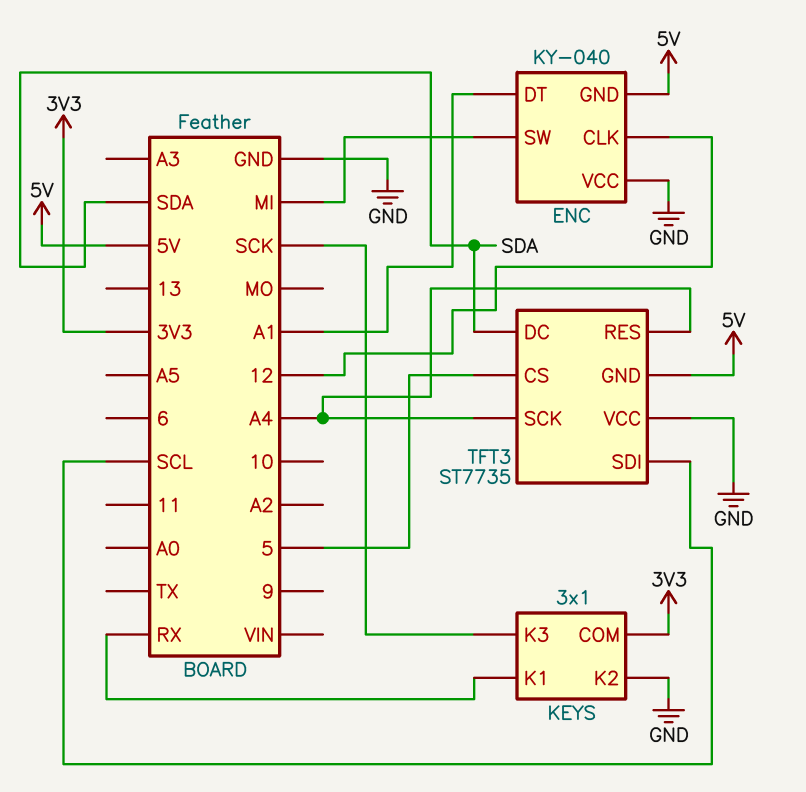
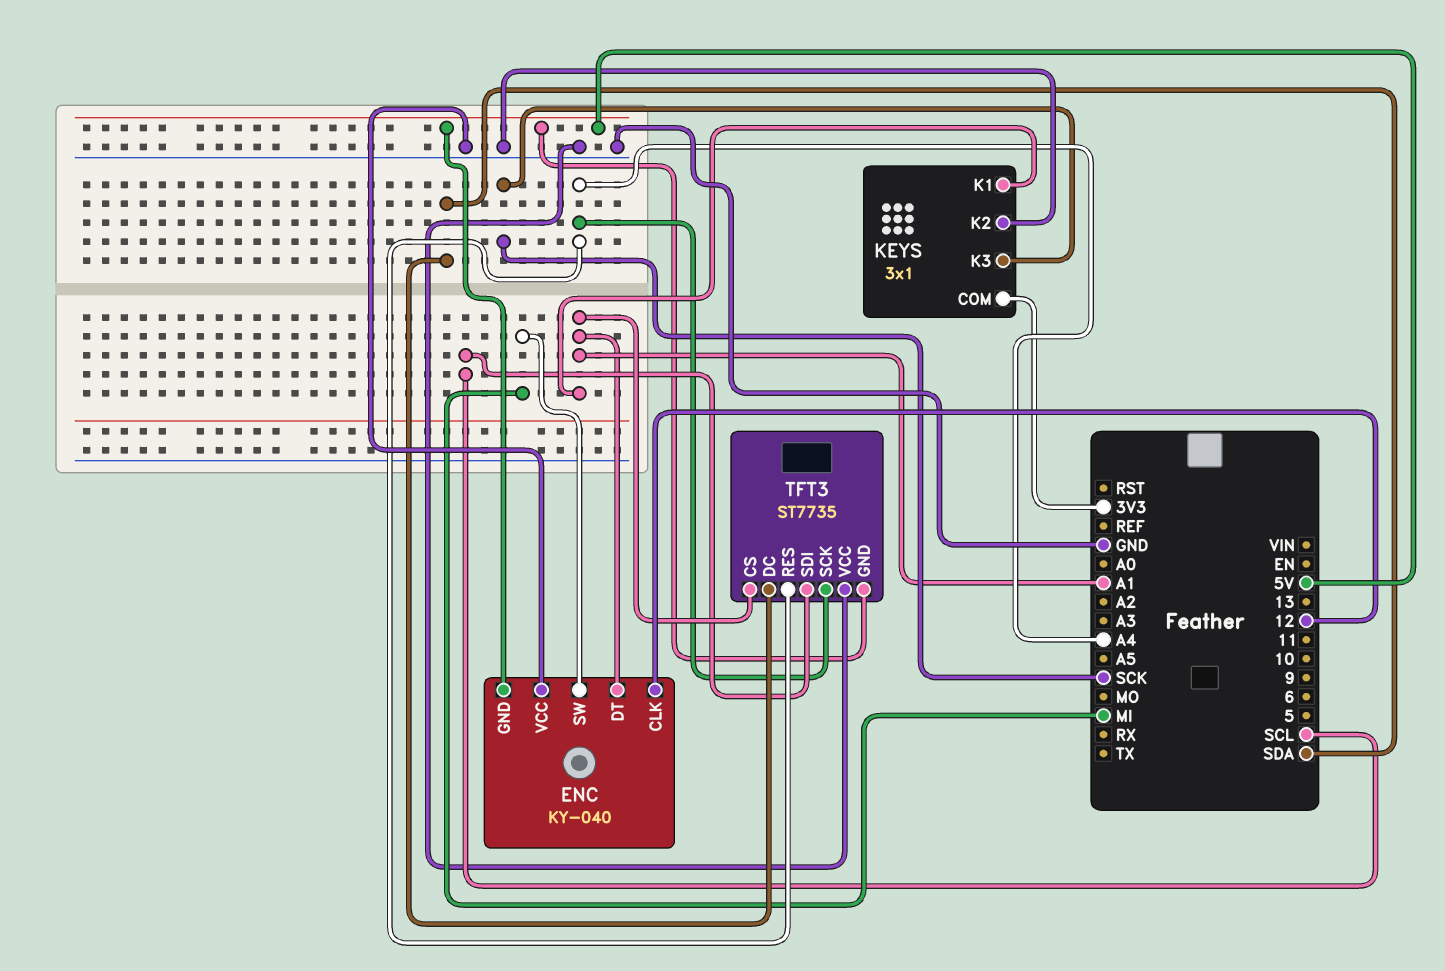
KEYS pin K1: RX -> A1
TFT3 pin CS: 5 -> A1

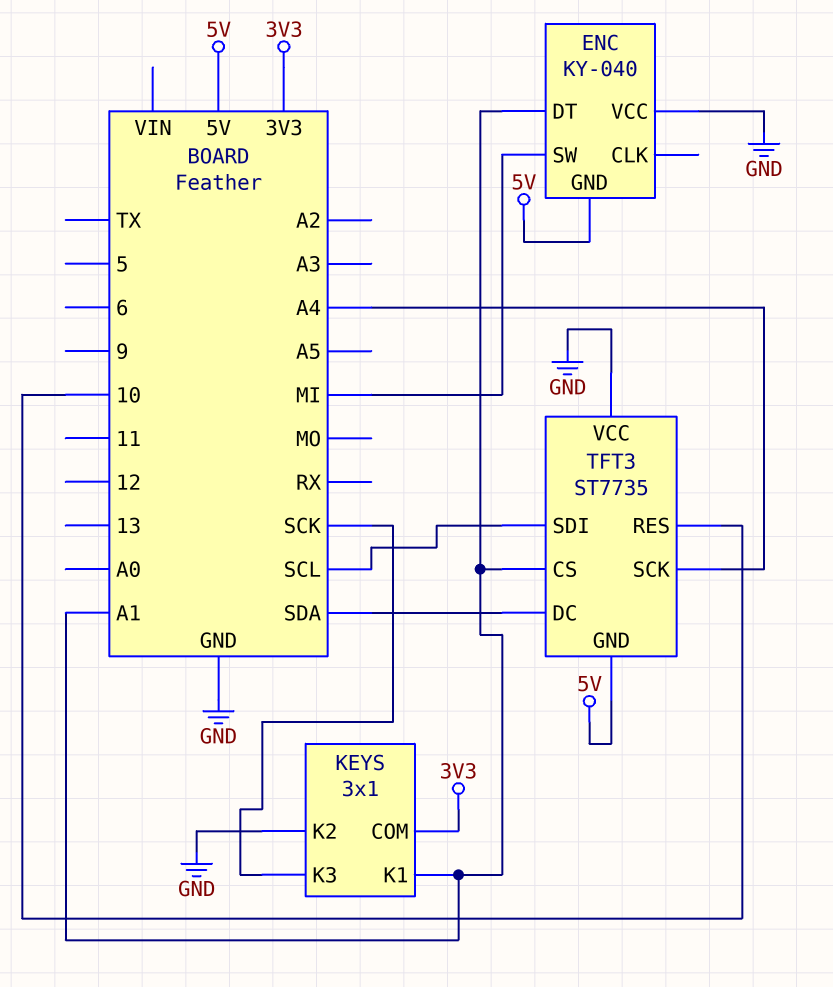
ENC pin CLK: 12 -> none
TFT3 pin RES: A4 -> 10

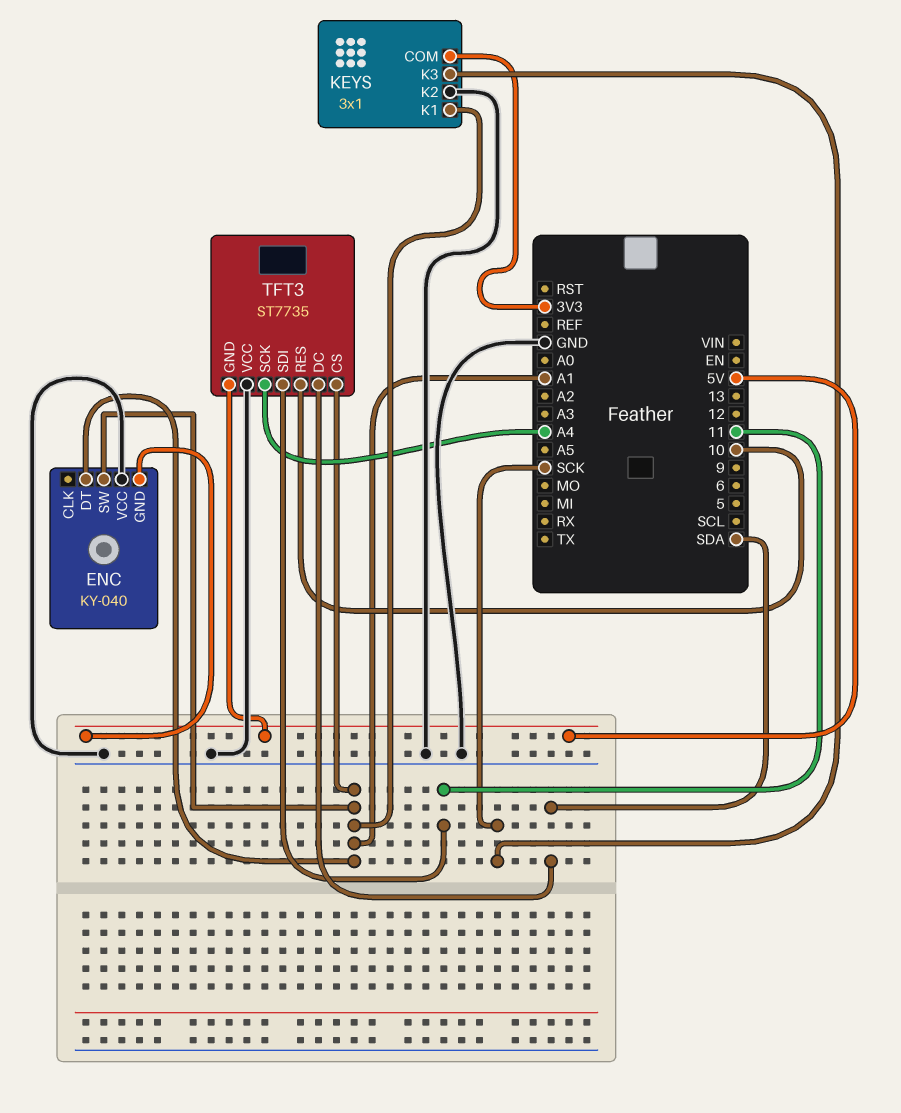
ENC pin SW: MI -> A1
TFT3 pin SDI: SCL -> 11

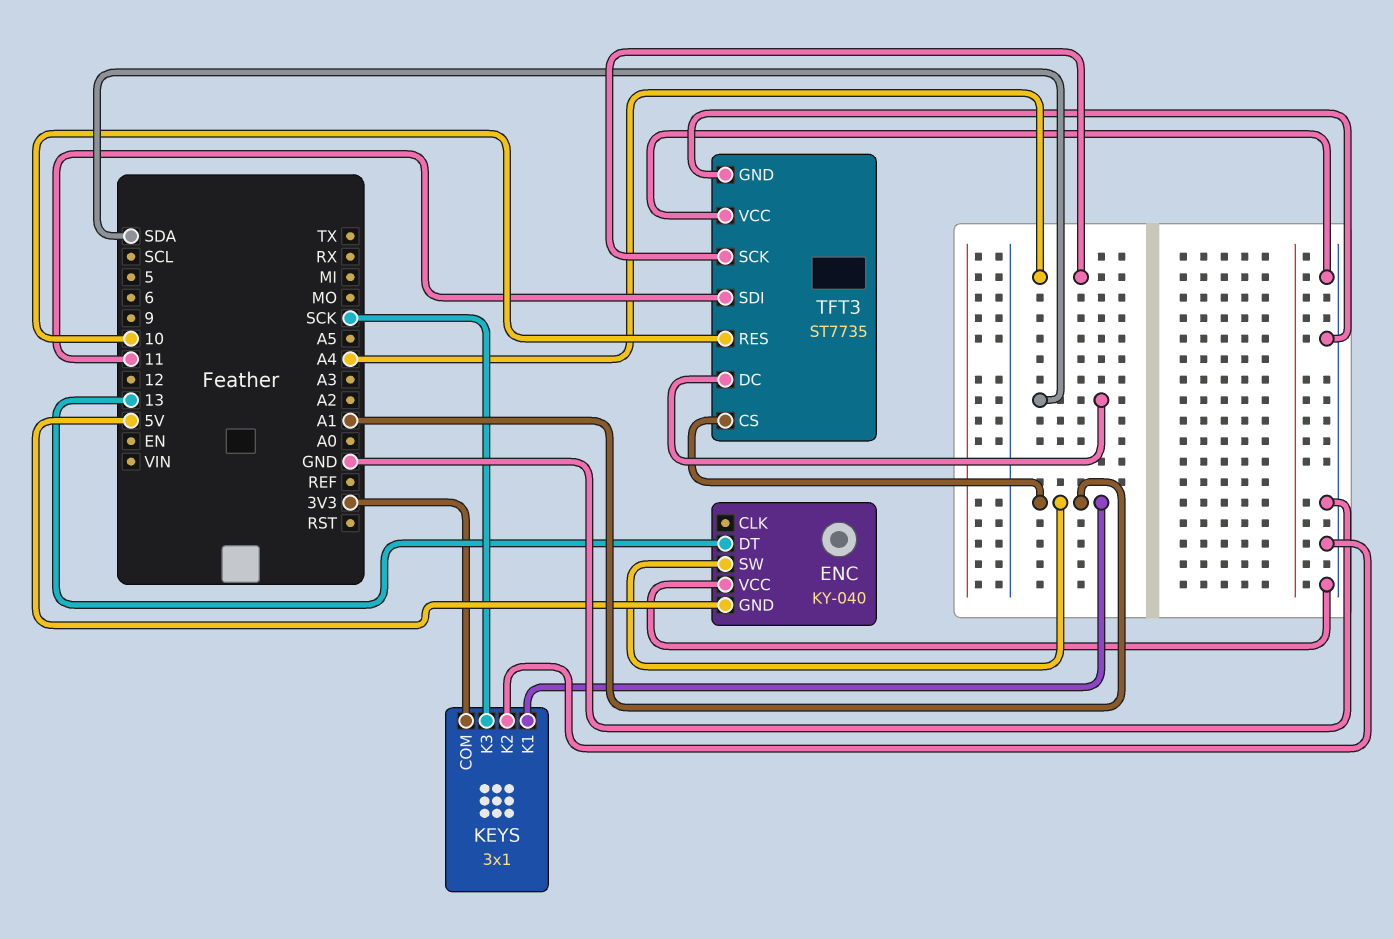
ENC pin DT: A1 -> 13
TFT3 pin GND: 5V -> GND

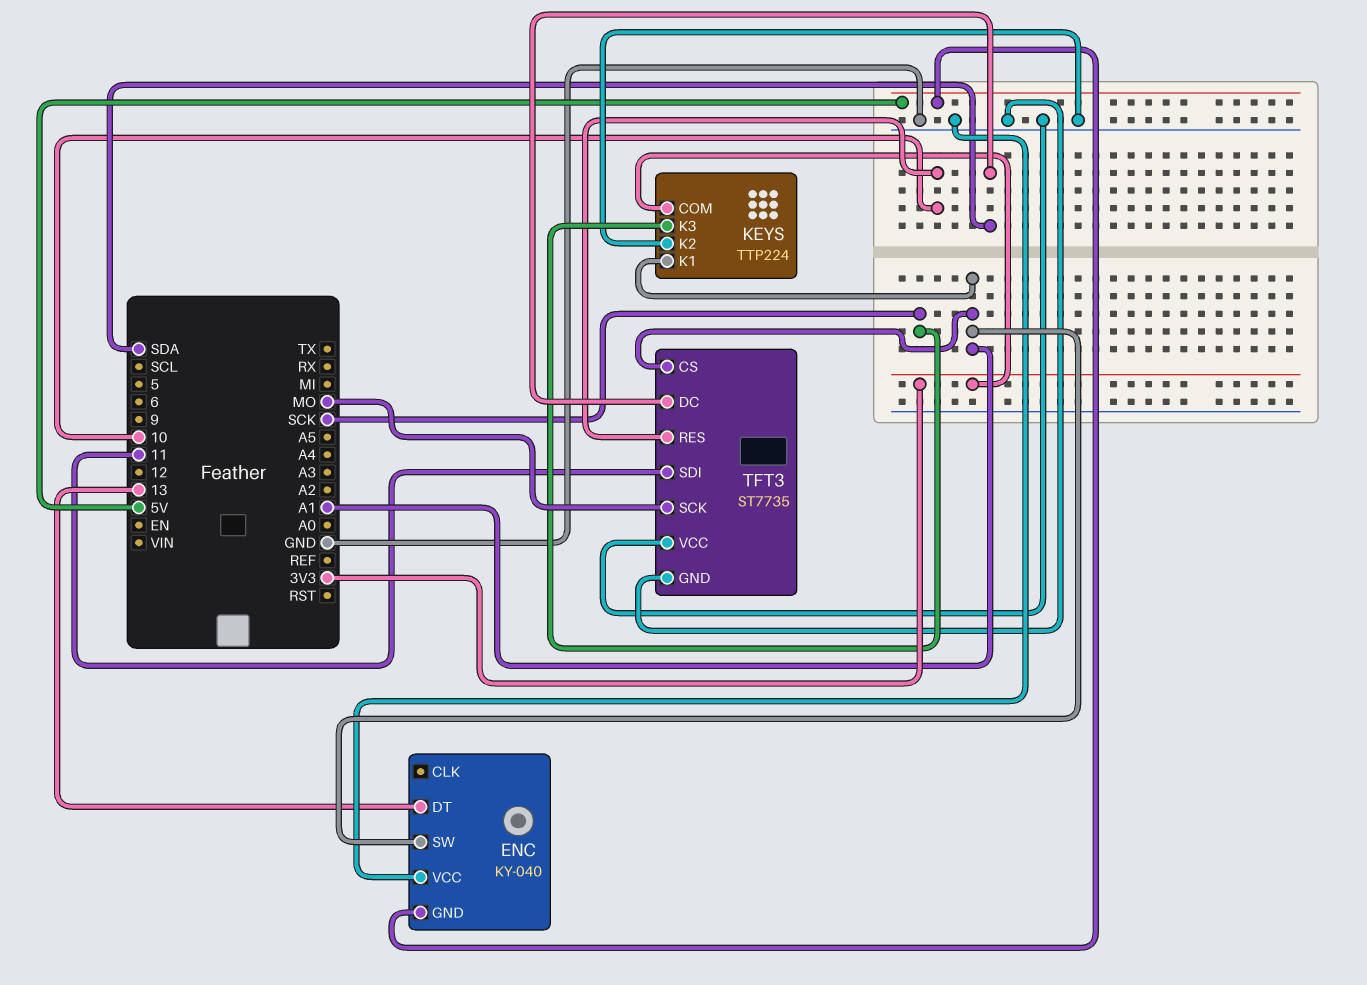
KEYS: 3x1 -> TTP224
TFT3 pin SCK: A4 -> MO

